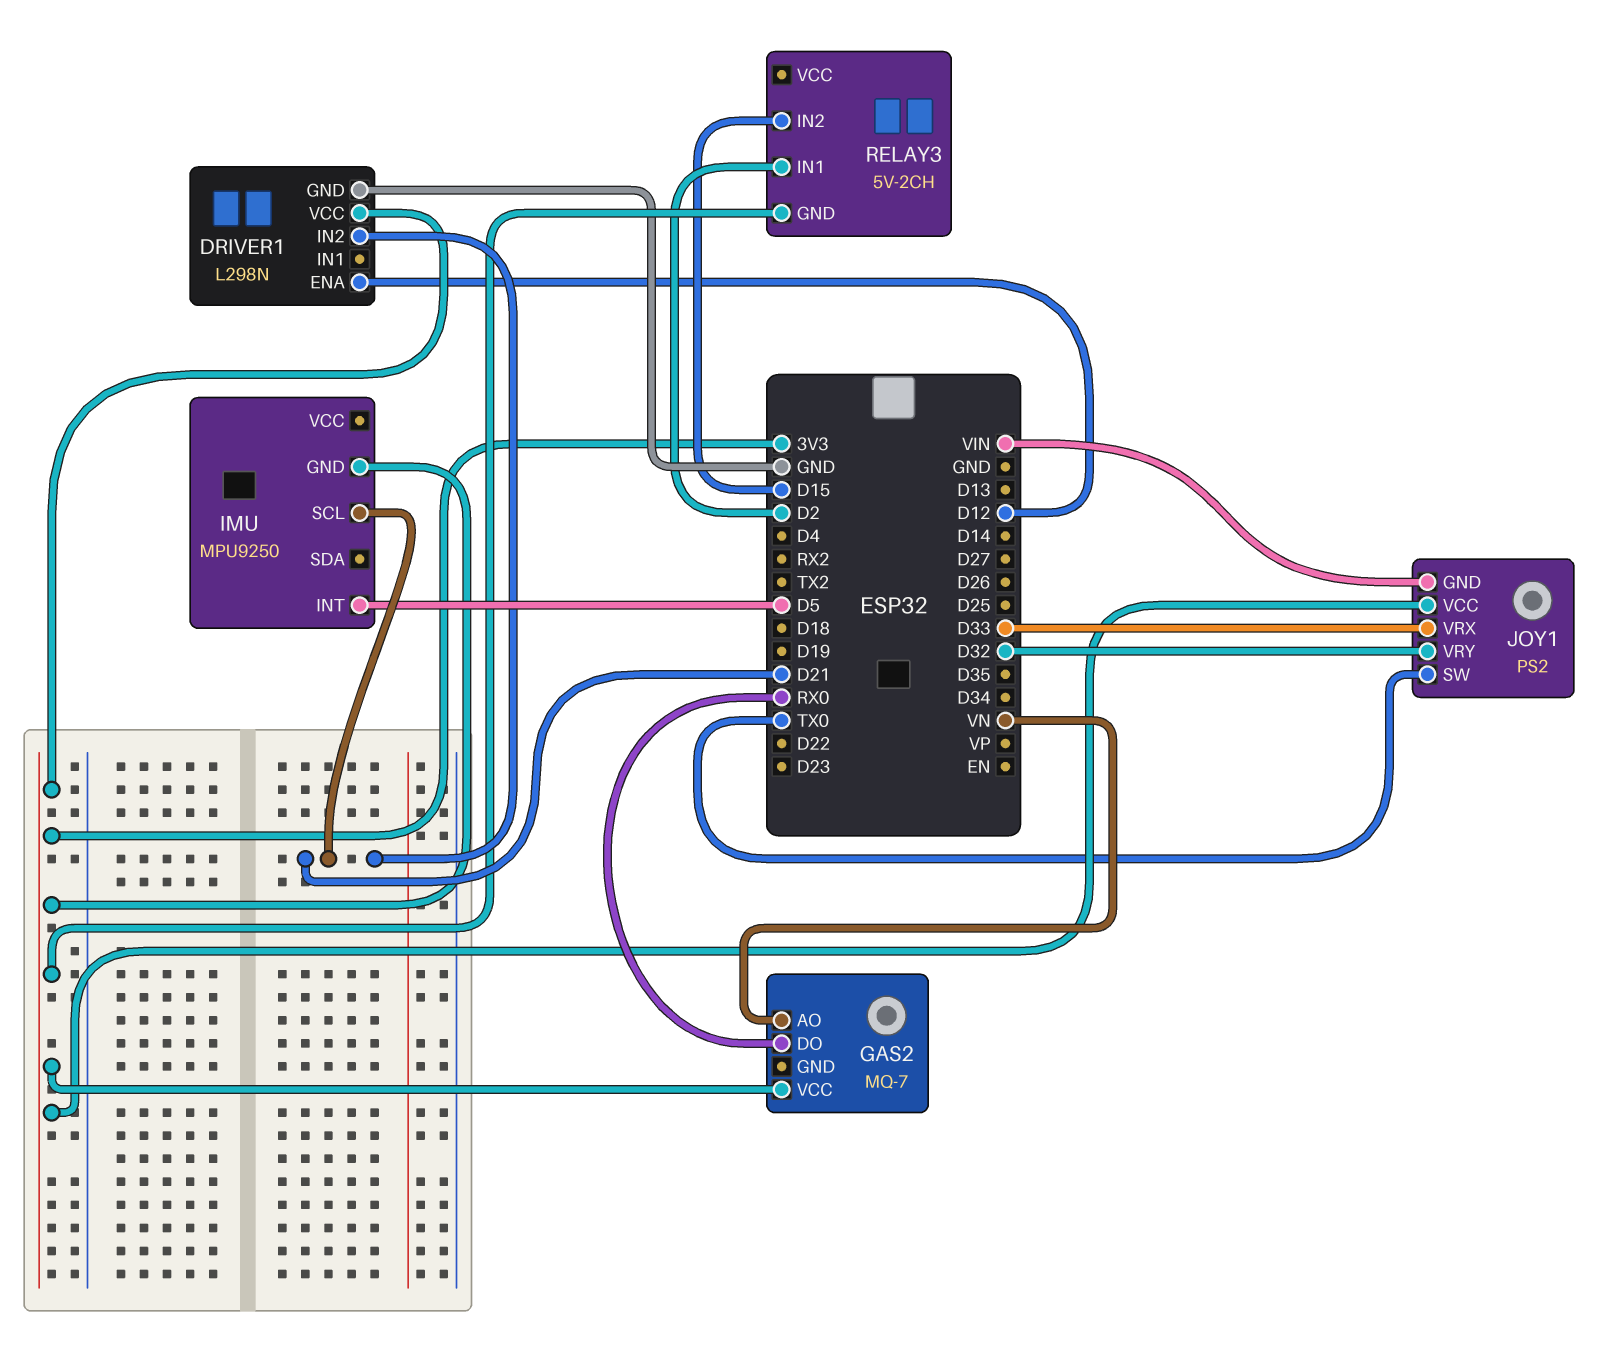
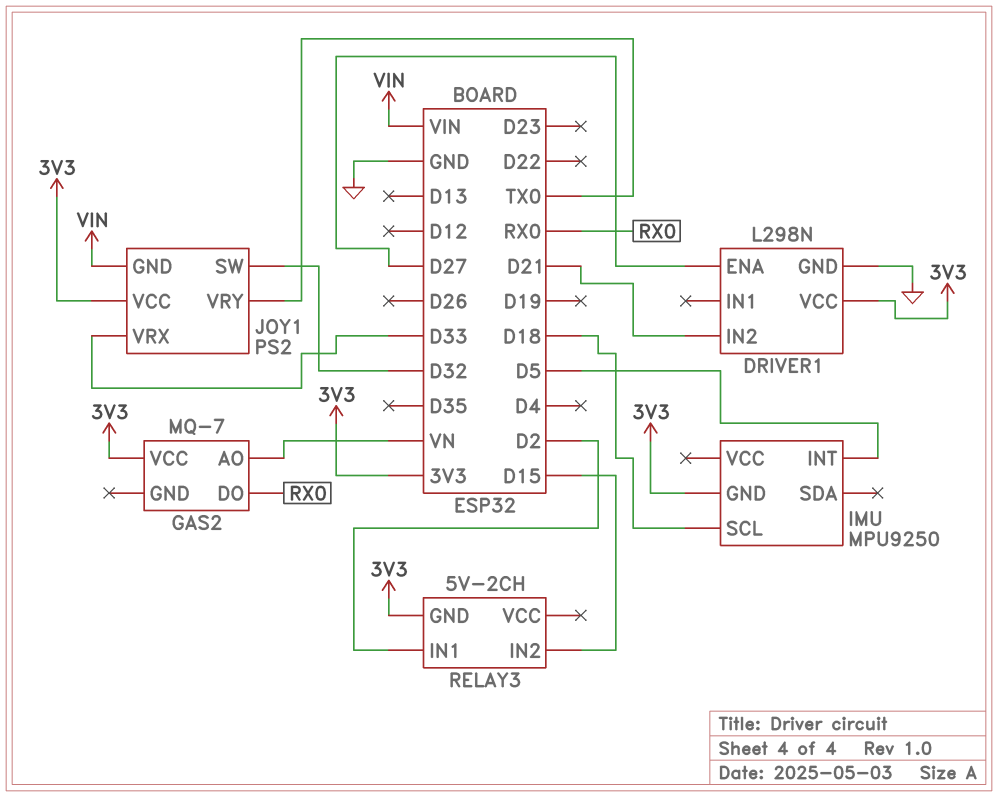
DRIVER1 pin ENA: D12 -> D27
IMU pin SCL: D21 -> D18
JOY1 pin SW: TX0 -> D32
JOY1 pin VRY: D32 -> TX0

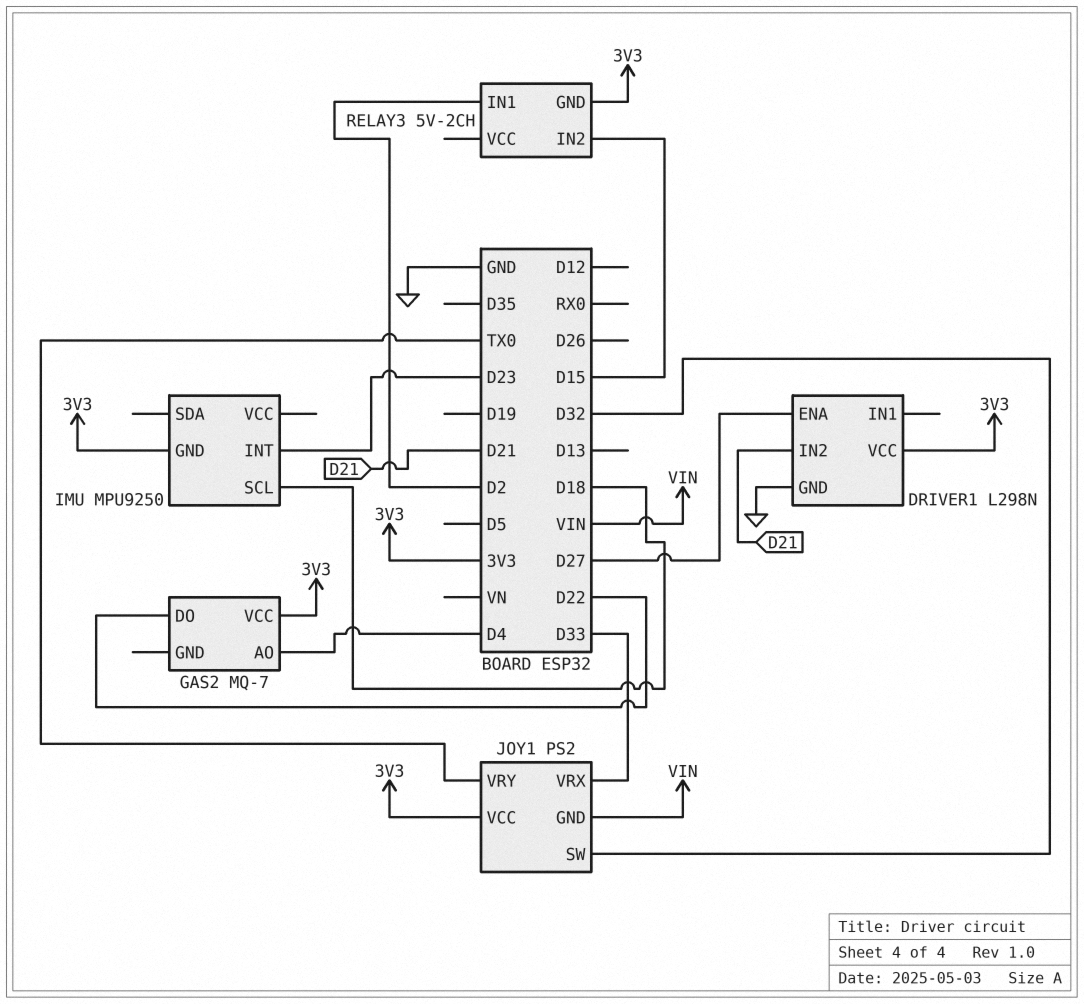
GAS2 pin AO: VN -> D4
GAS2 pin DO: RX0 -> D22
IMU pin INT: D5 -> D23

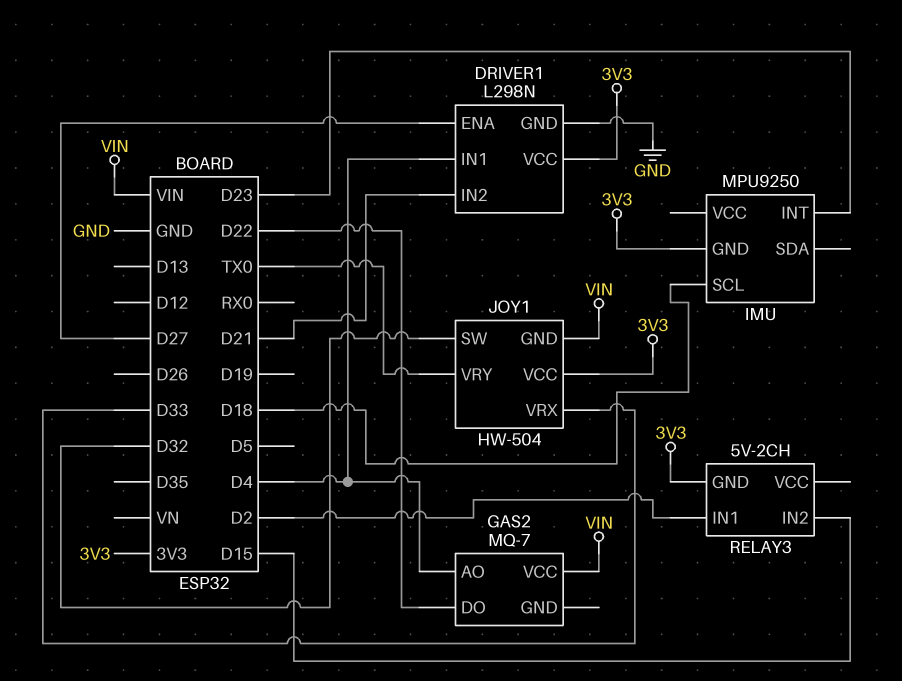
DRIVER1 pin IN1: none -> D4
GAS2 pin VCC: 3V3 -> VIN
JOY1: PS2 -> HW-504

